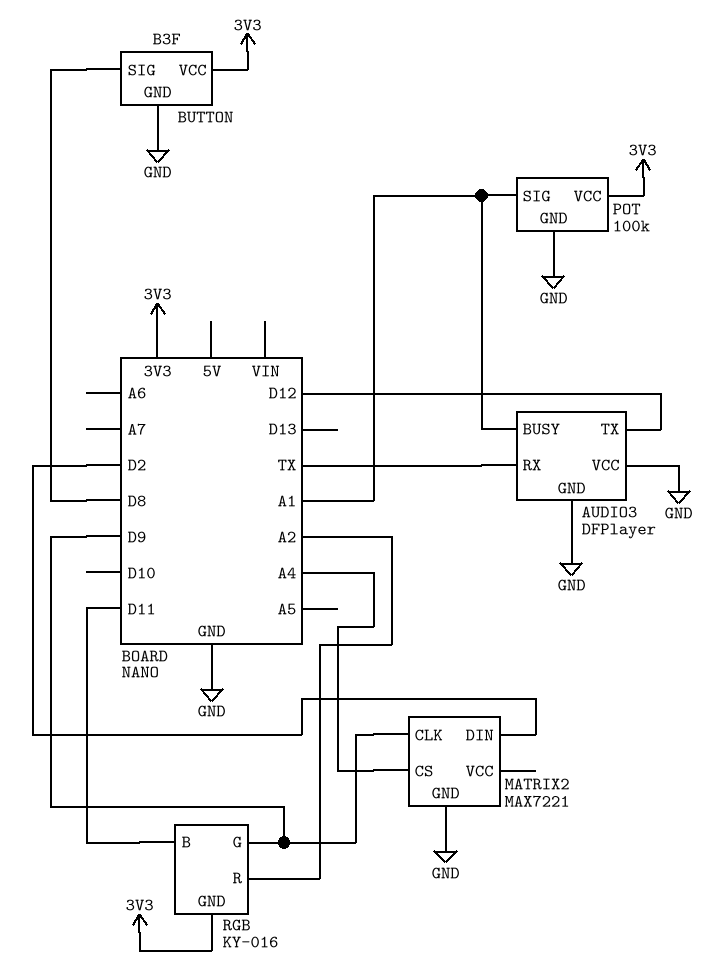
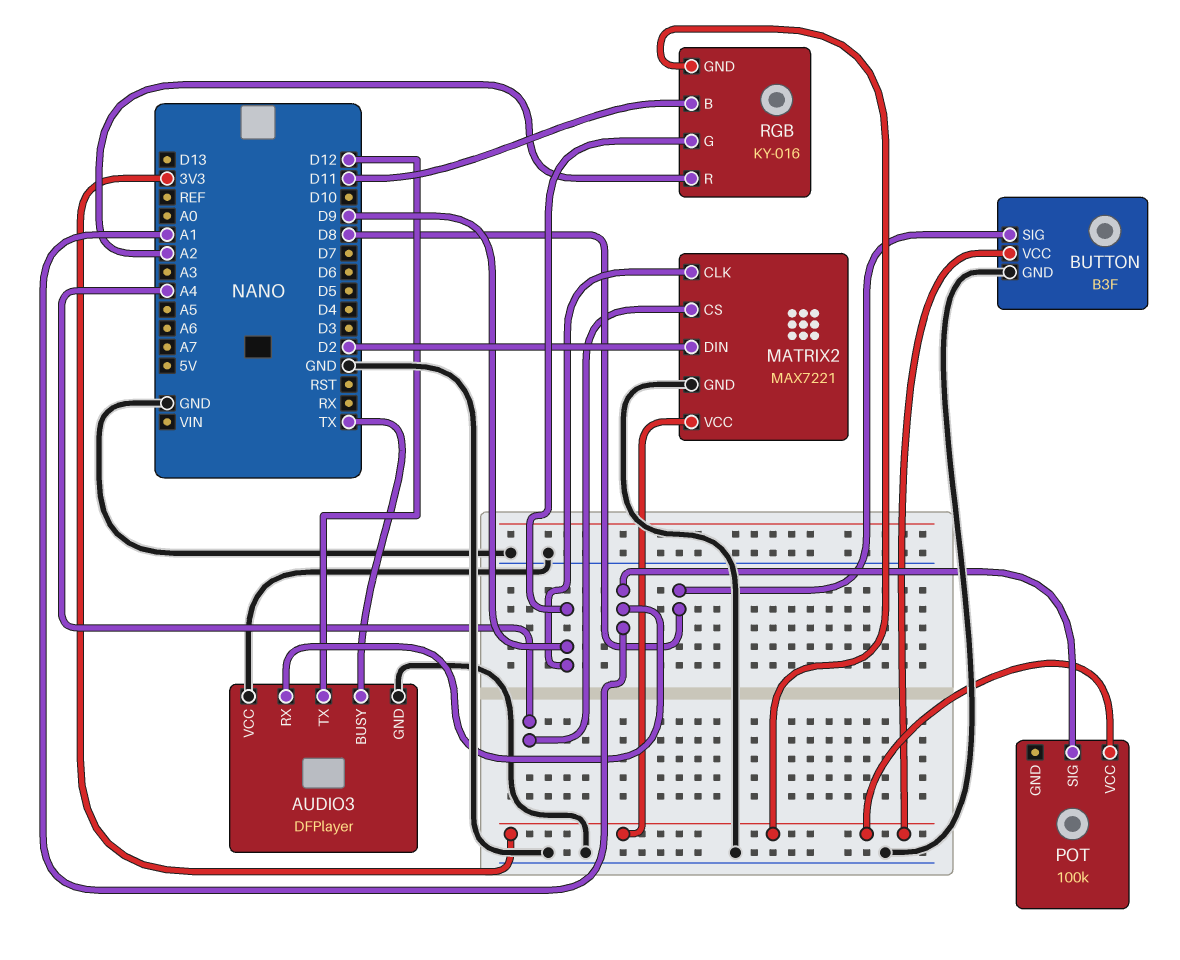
AUDIO3 pin BUSY: A1 -> TX
AUDIO3 pin RX: TX -> A1
MATRIX2 pin VCC: none -> 3V3
POT pin GND: GND -> none

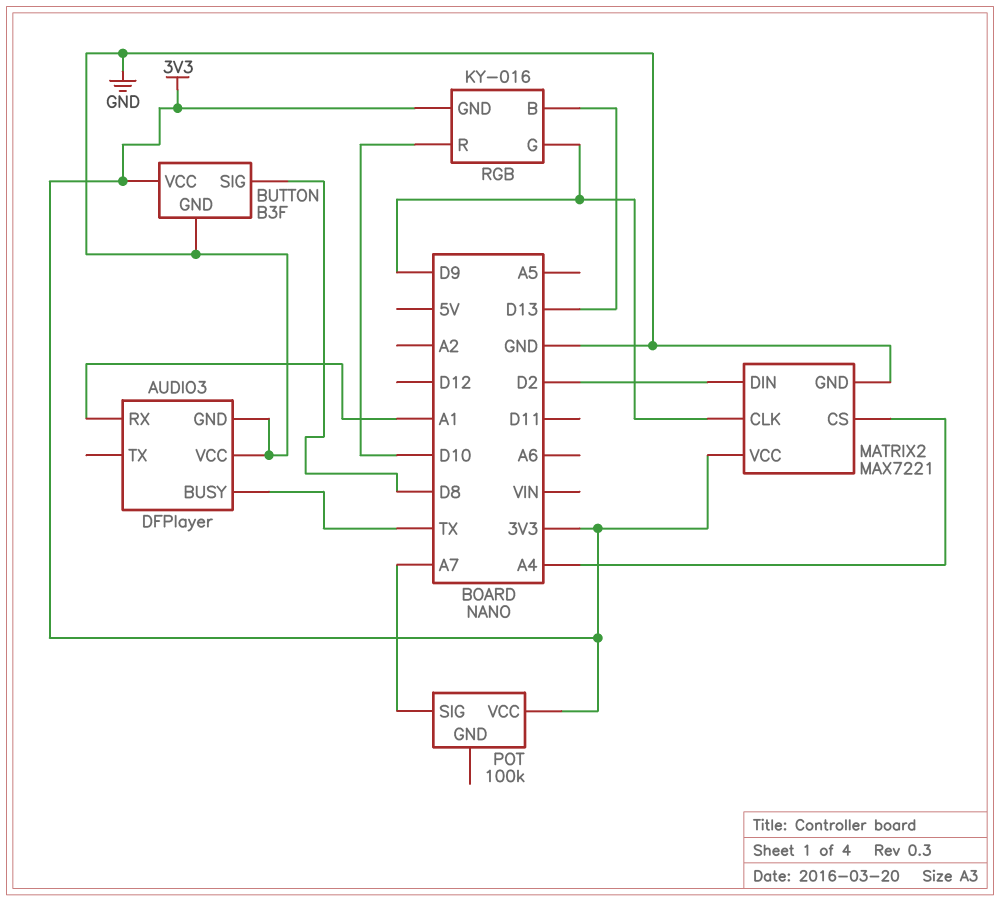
AUDIO3 pin TX: D12 -> none
POT pin SIG: A1 -> A7
RGB pin B: D11 -> D13
RGB pin R: A2 -> D10

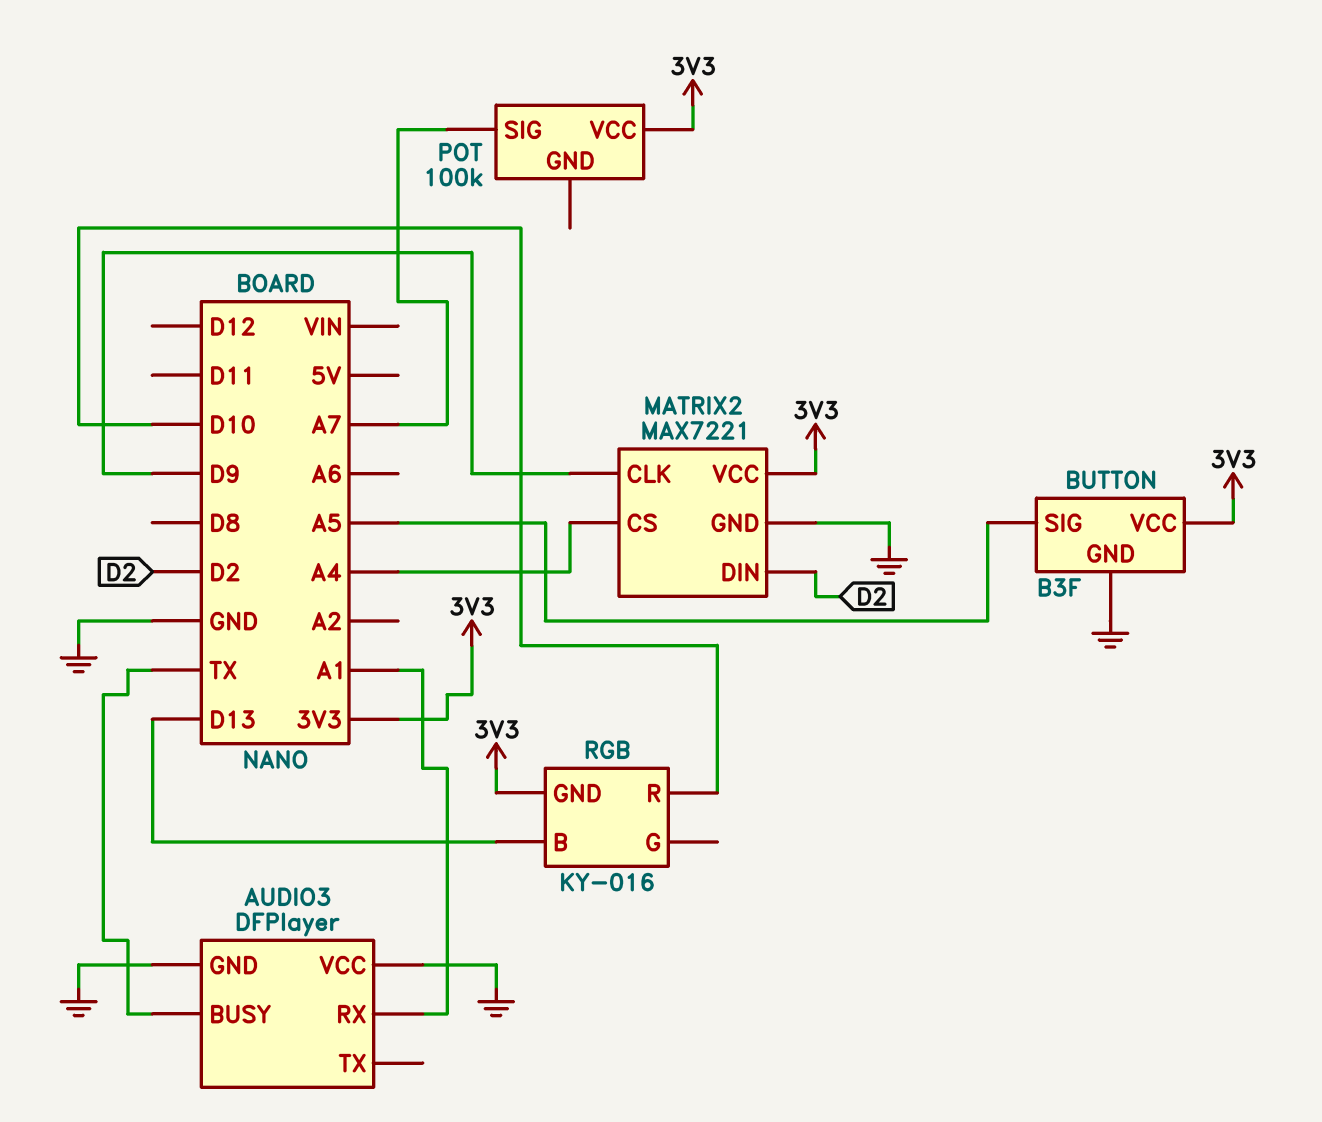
BUTTON pin SIG: D8 -> A5
RGB pin G: D9 -> none

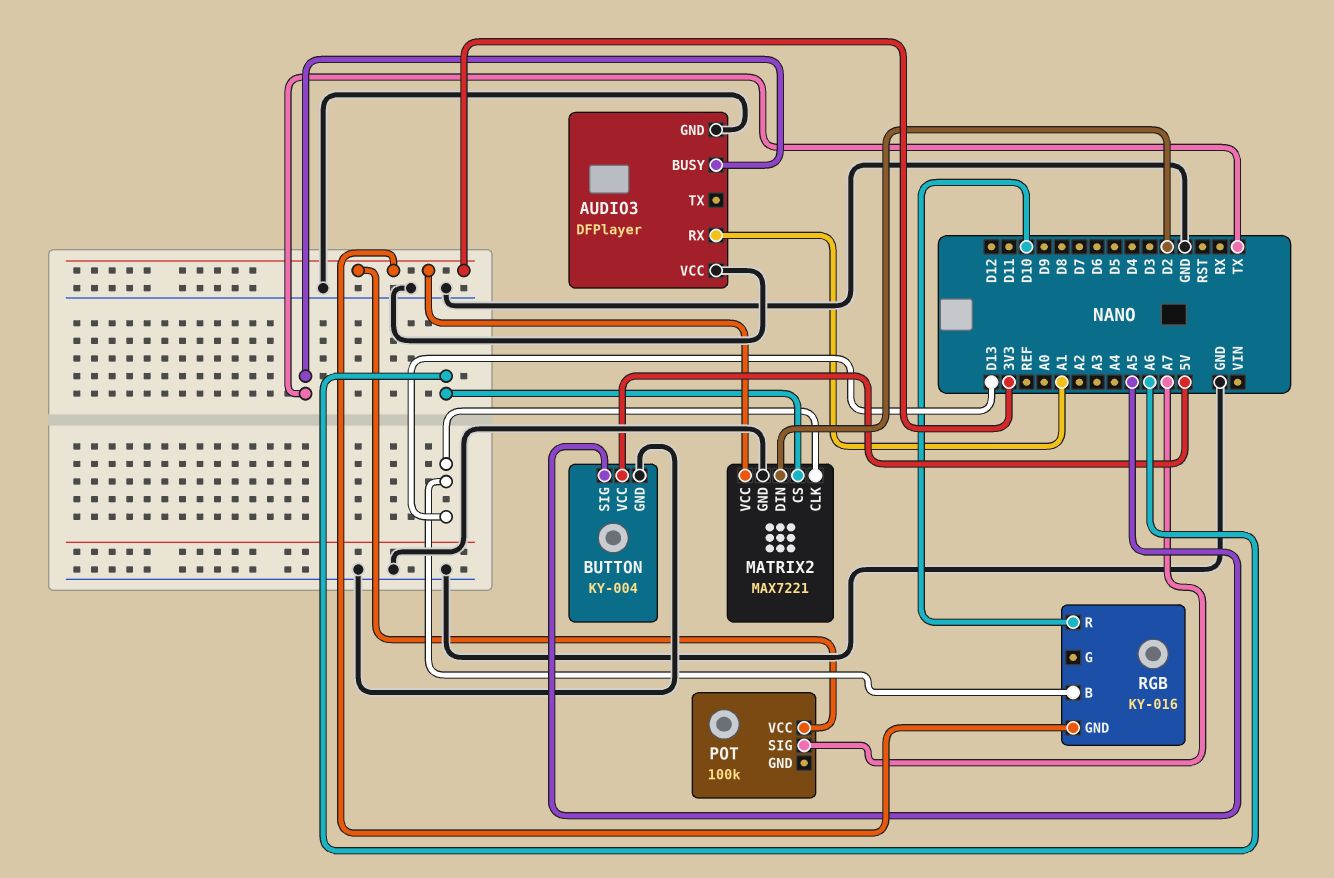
BUTTON: B3F -> KY-004
BUTTON pin VCC: 3V3 -> 5V
MATRIX2 pin CLK: D9 -> D13
MATRIX2 pin CS: A4 -> A6

